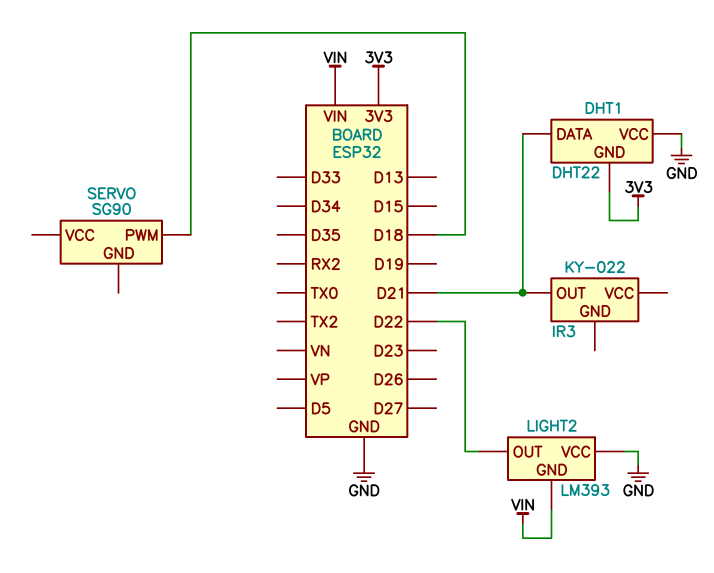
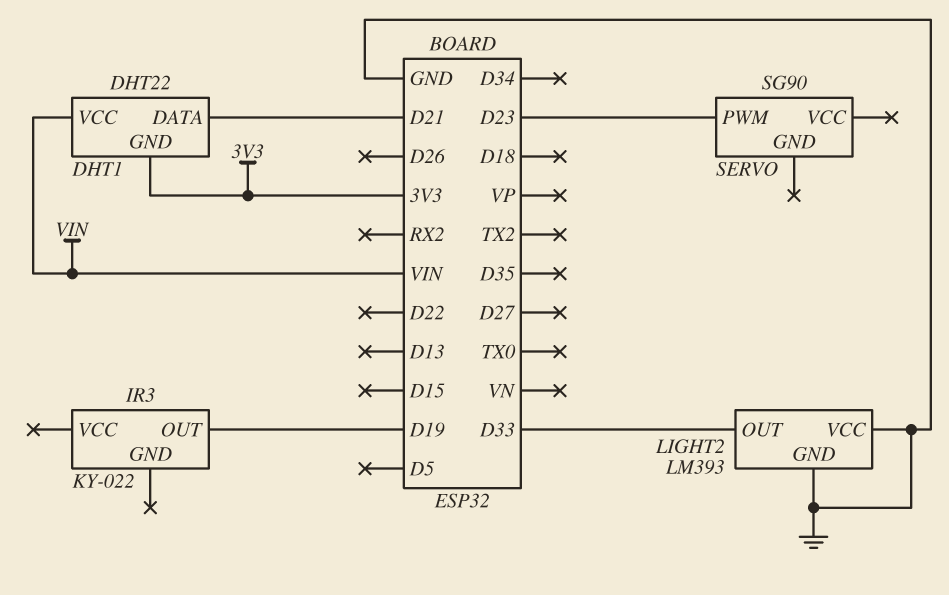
DHT1 pin VCC: GND -> VIN
IR3 pin OUT: D21 -> D19
LIGHT2 pin GND: VIN -> GND
LIGHT2 pin OUT: D22 -> D33
SERVO pin PWM: D18 -> D23

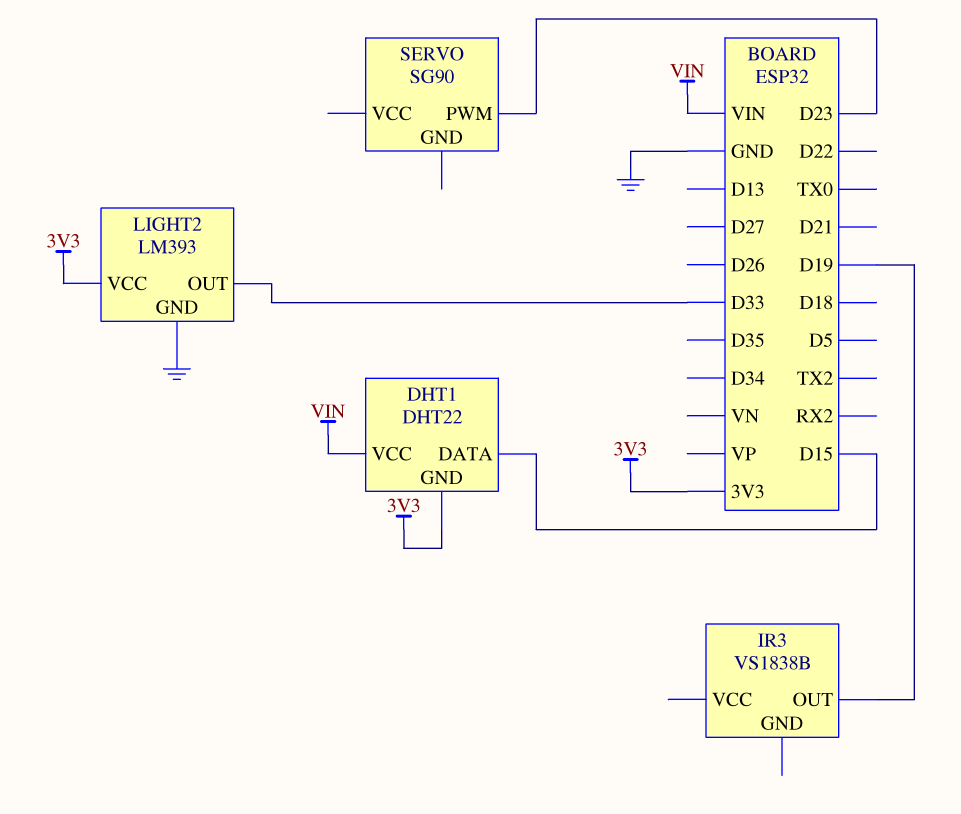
DHT1 pin DATA: D21 -> D15
IR3: KY-022 -> VS1838B
LIGHT2 pin VCC: GND -> 3V3

